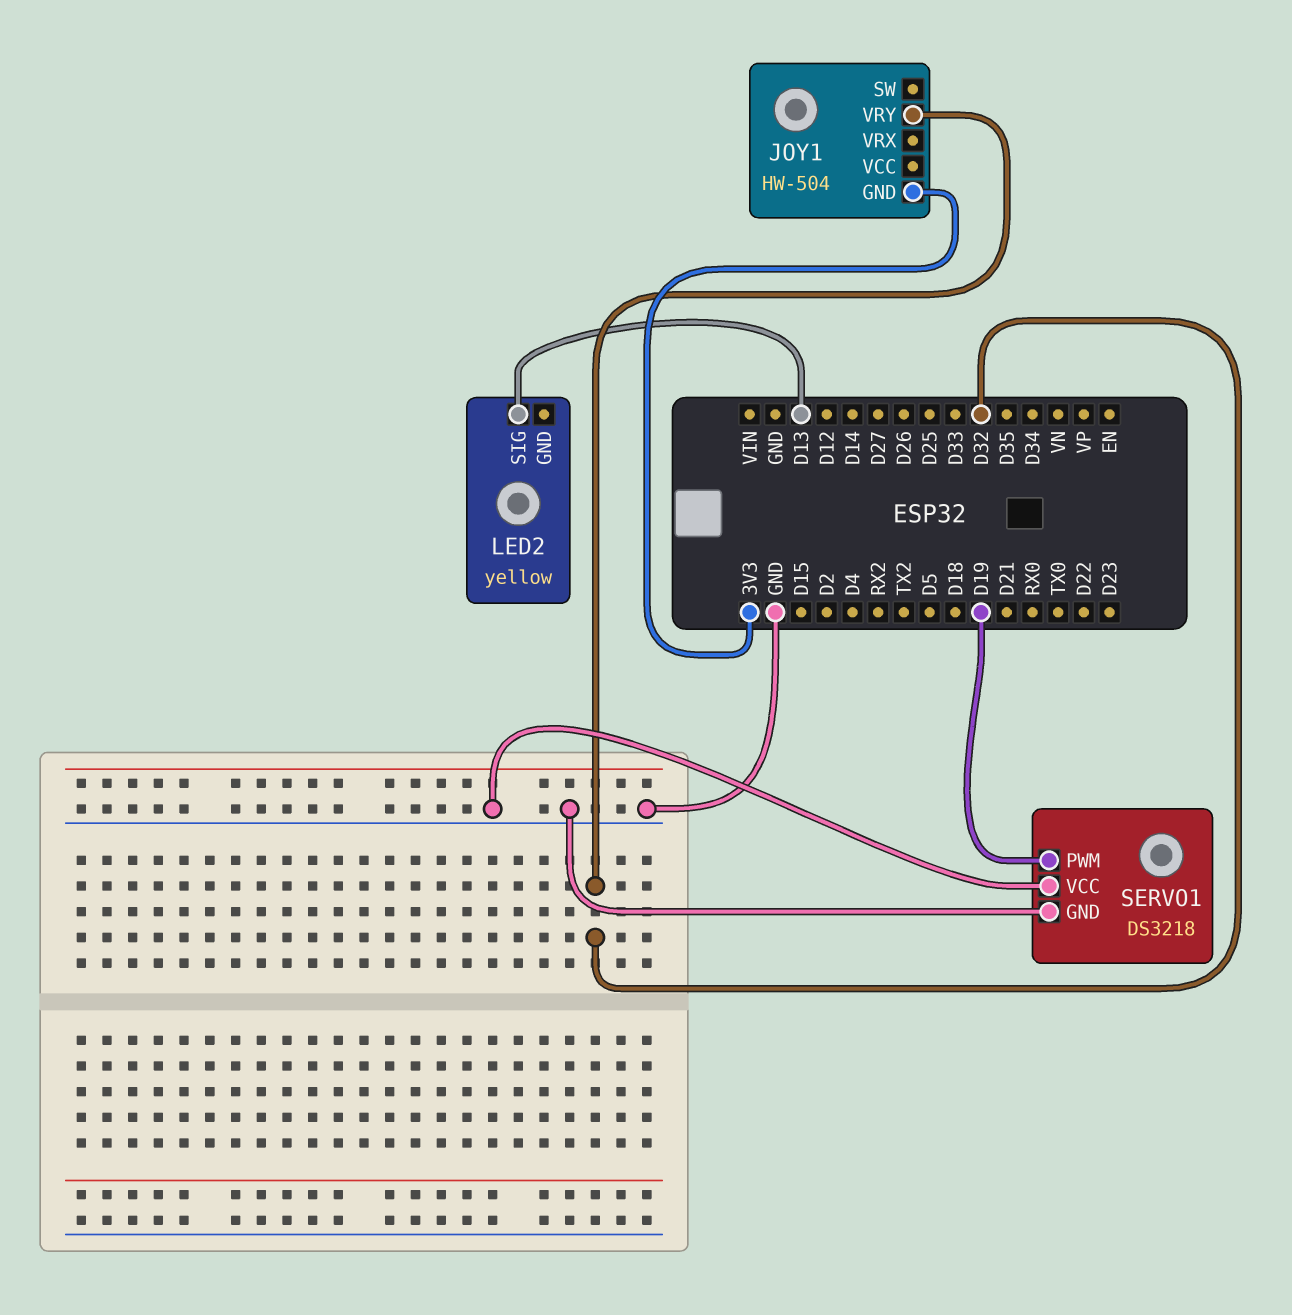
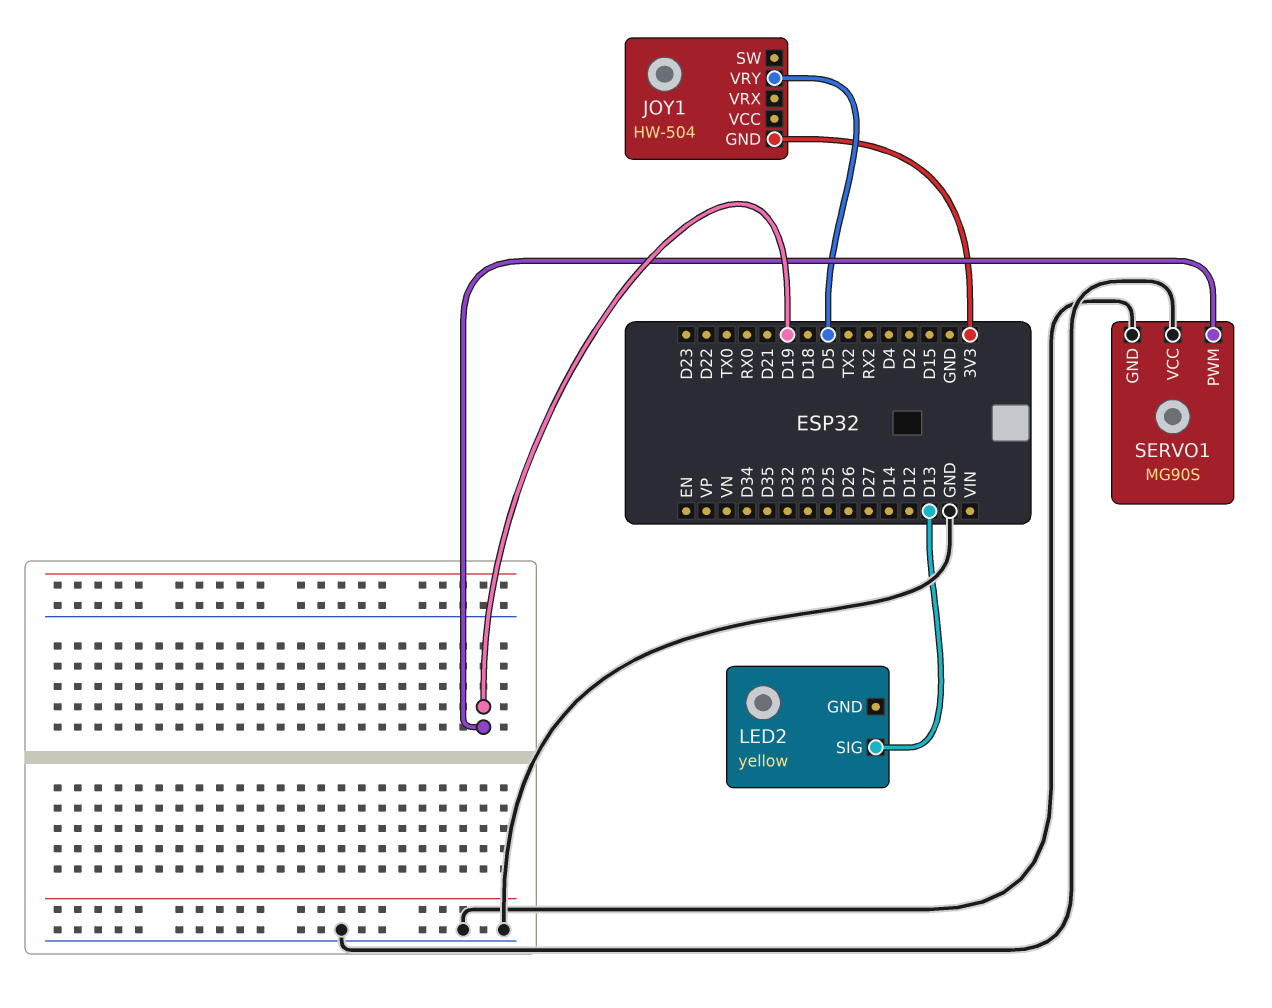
JOY1 pin VRY: D32 -> D5
SERVO1: DS3218 -> MG90S

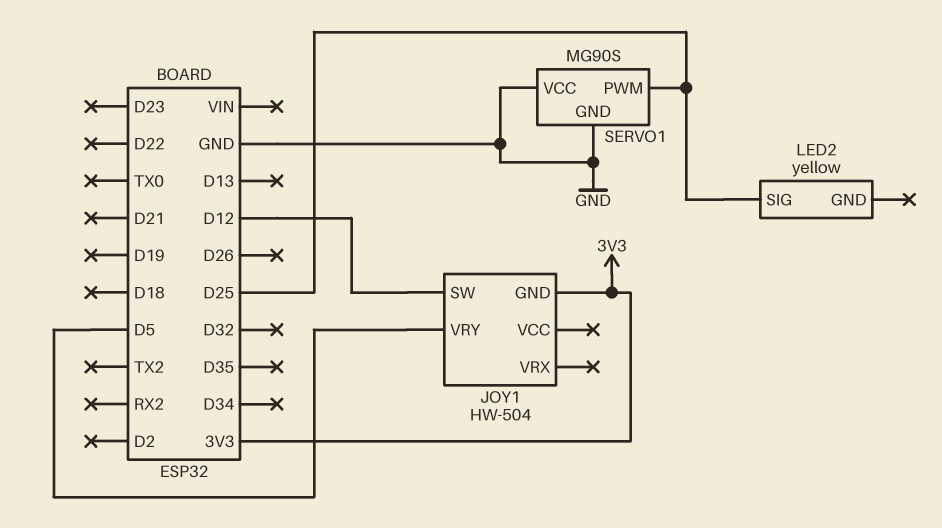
JOY1 pin SW: none -> D12
LED2 pin SIG: D13 -> D25
SERVO1 pin PWM: D19 -> D25

